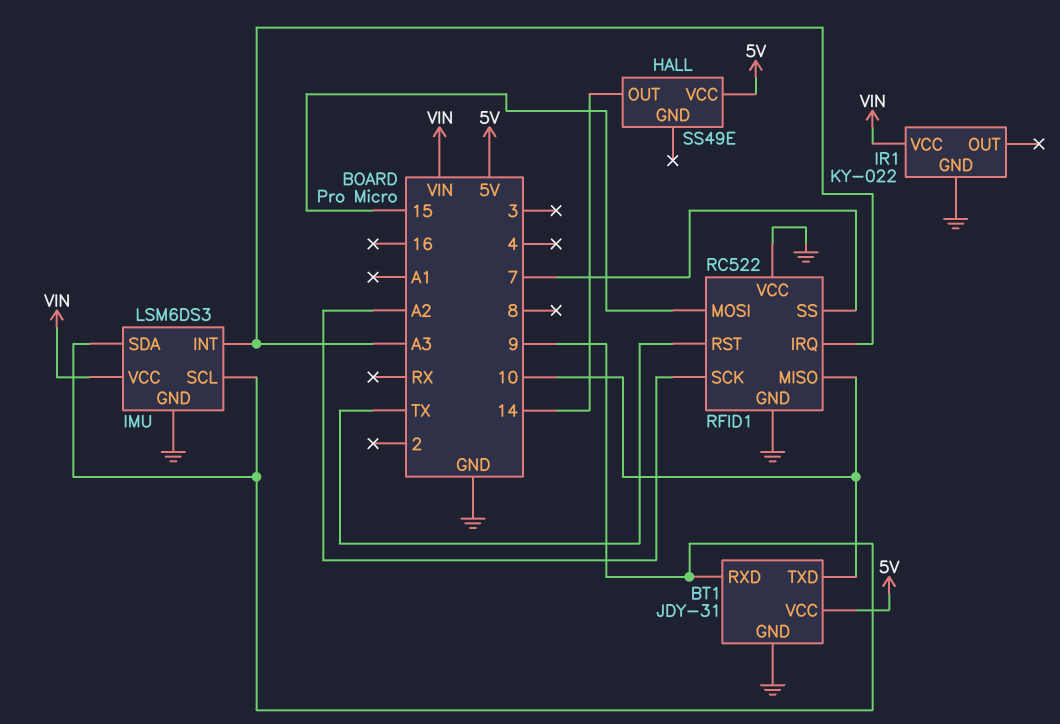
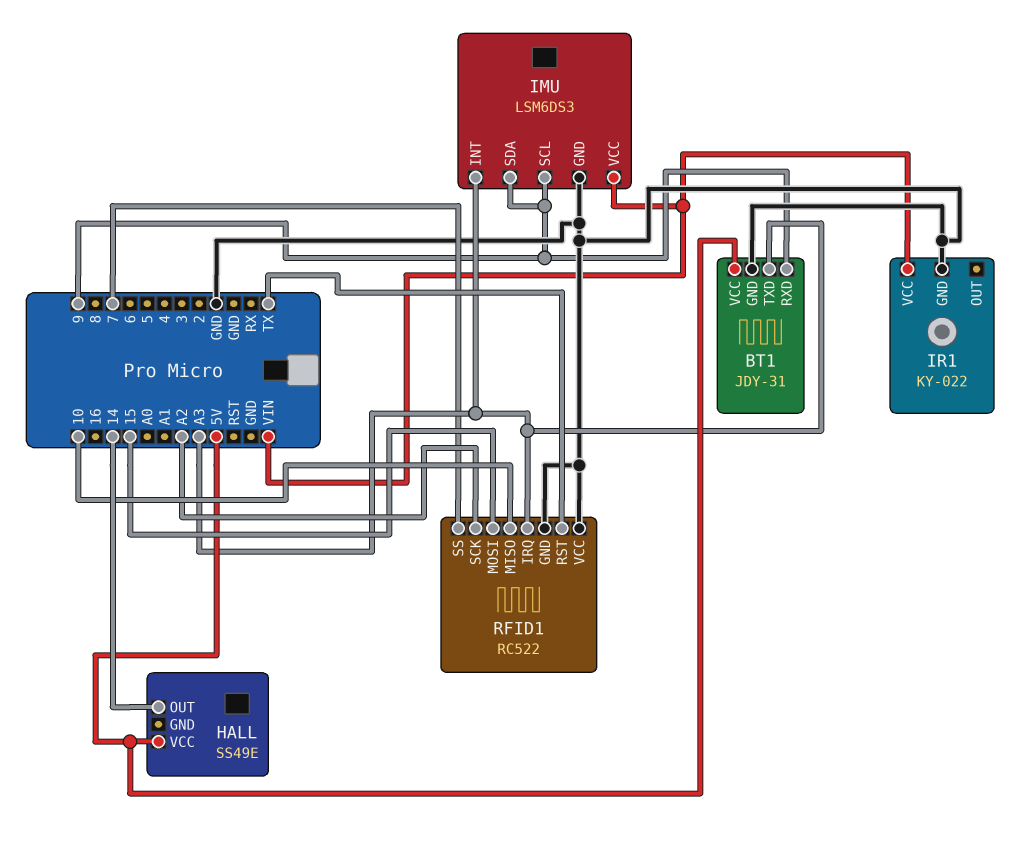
BT1 pin TXD: 10 -> A3

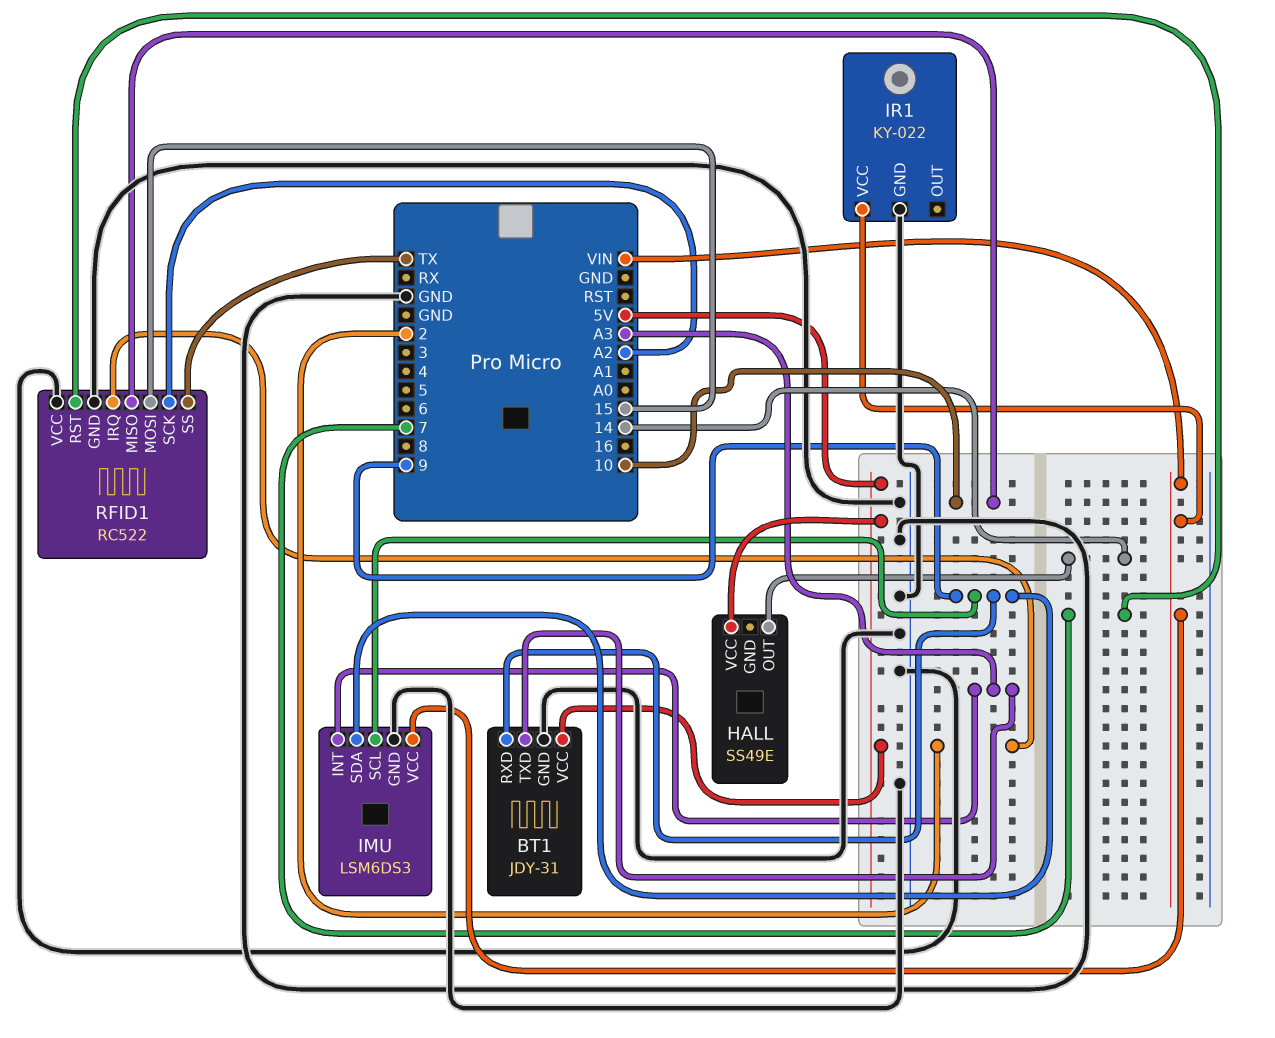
RFID1 pin IRQ: A3 -> 2
RFID1 pin RST: TX -> 7
RFID1 pin SS: 7 -> TX

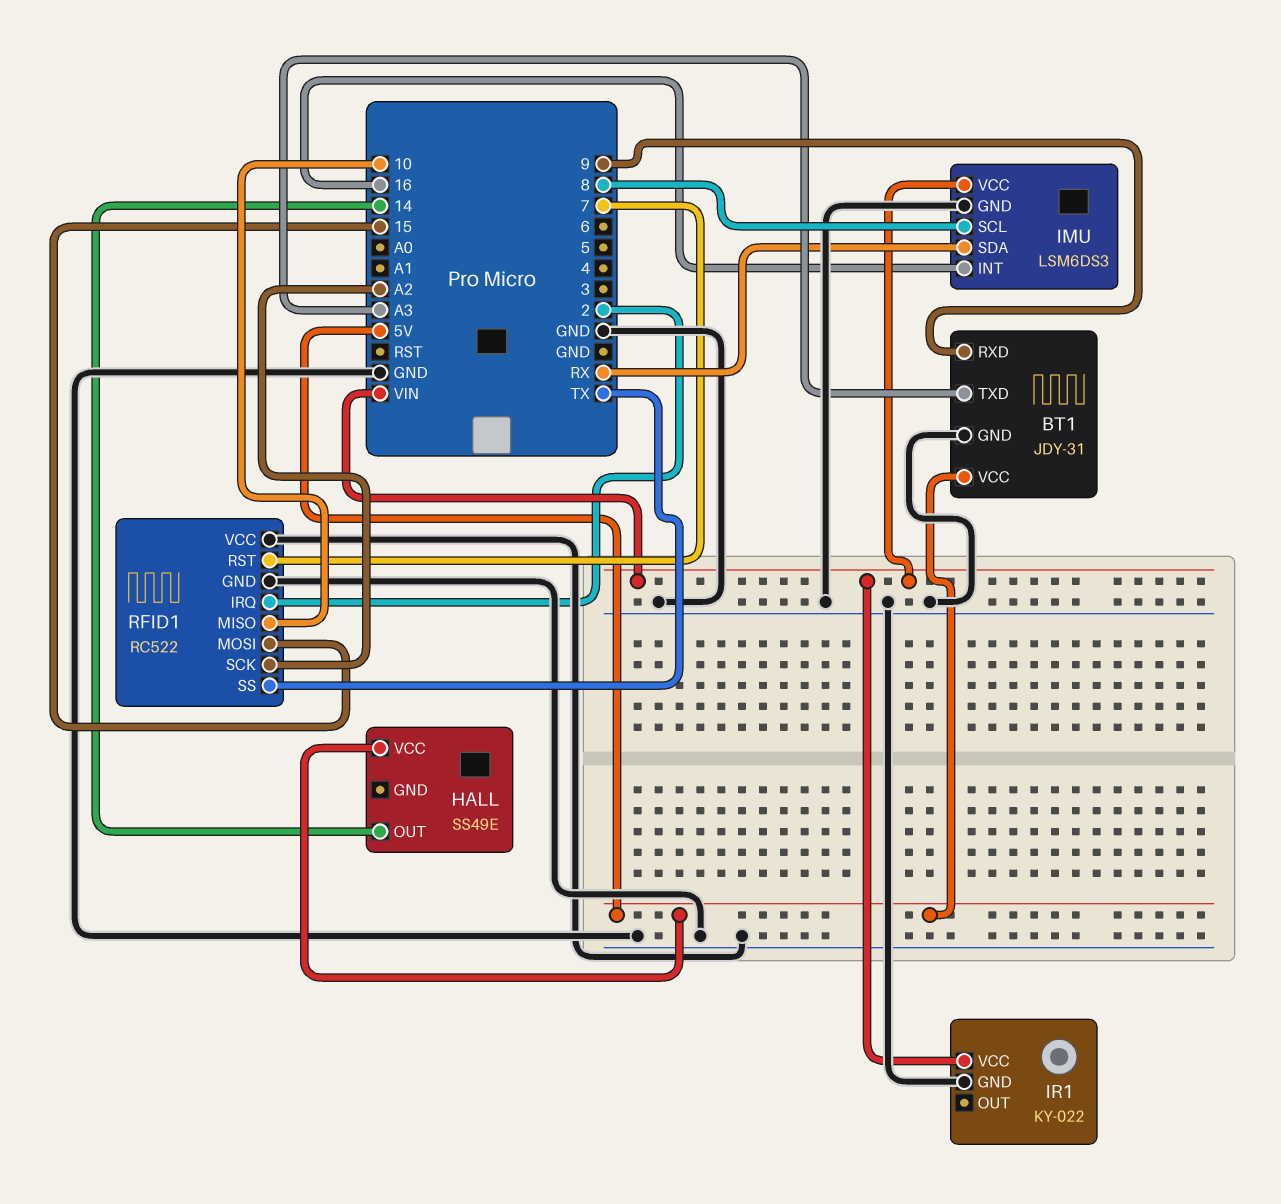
IMU pin INT: A3 -> 16
IMU pin SCL: 9 -> 8
IMU pin SDA: 9 -> RX

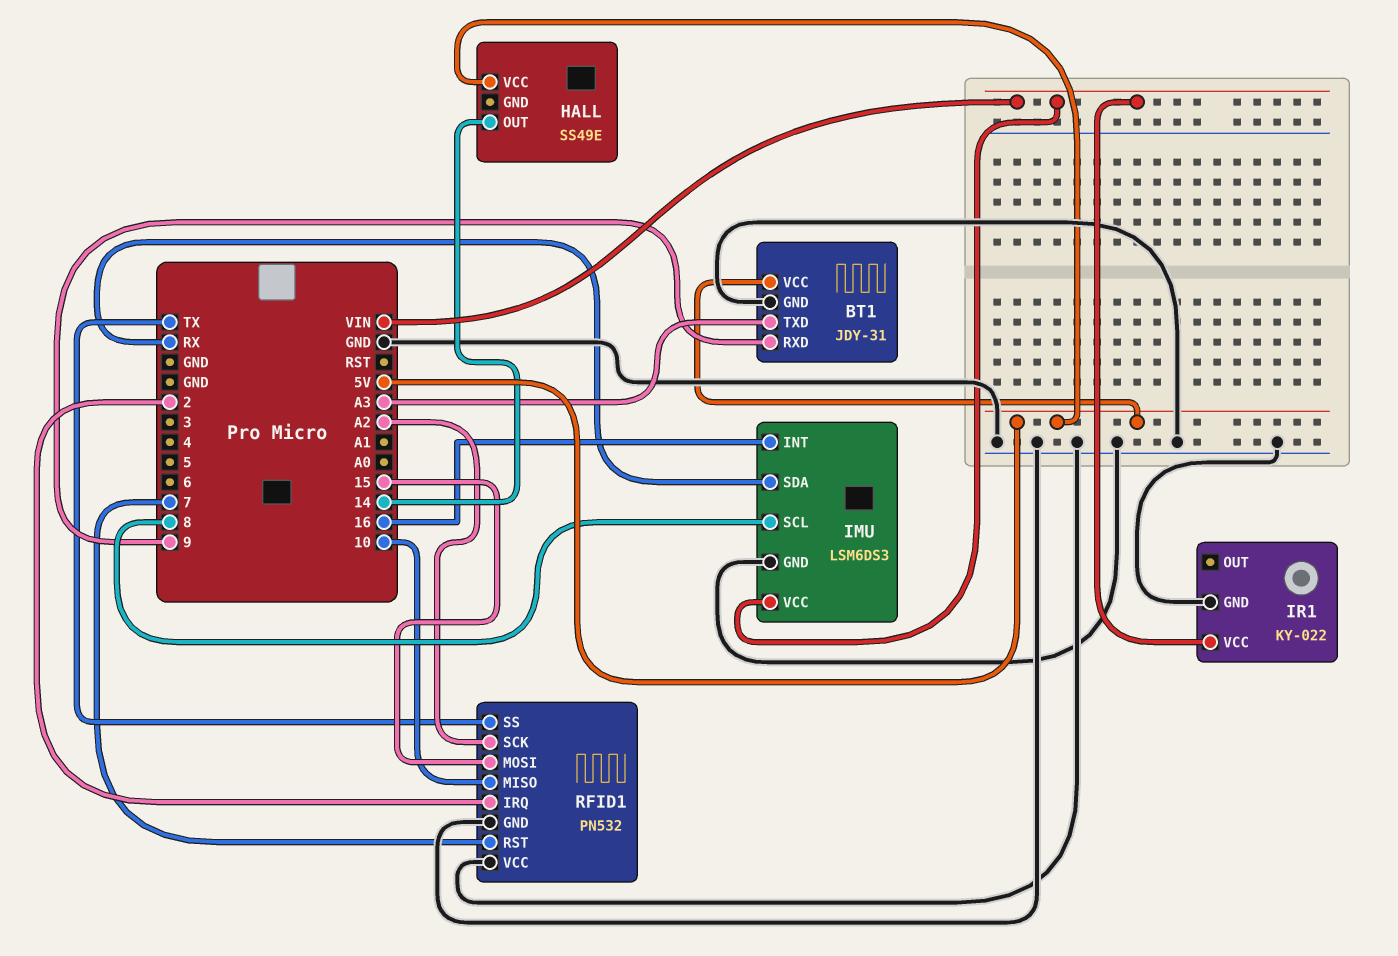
RFID1: RC522 -> PN532

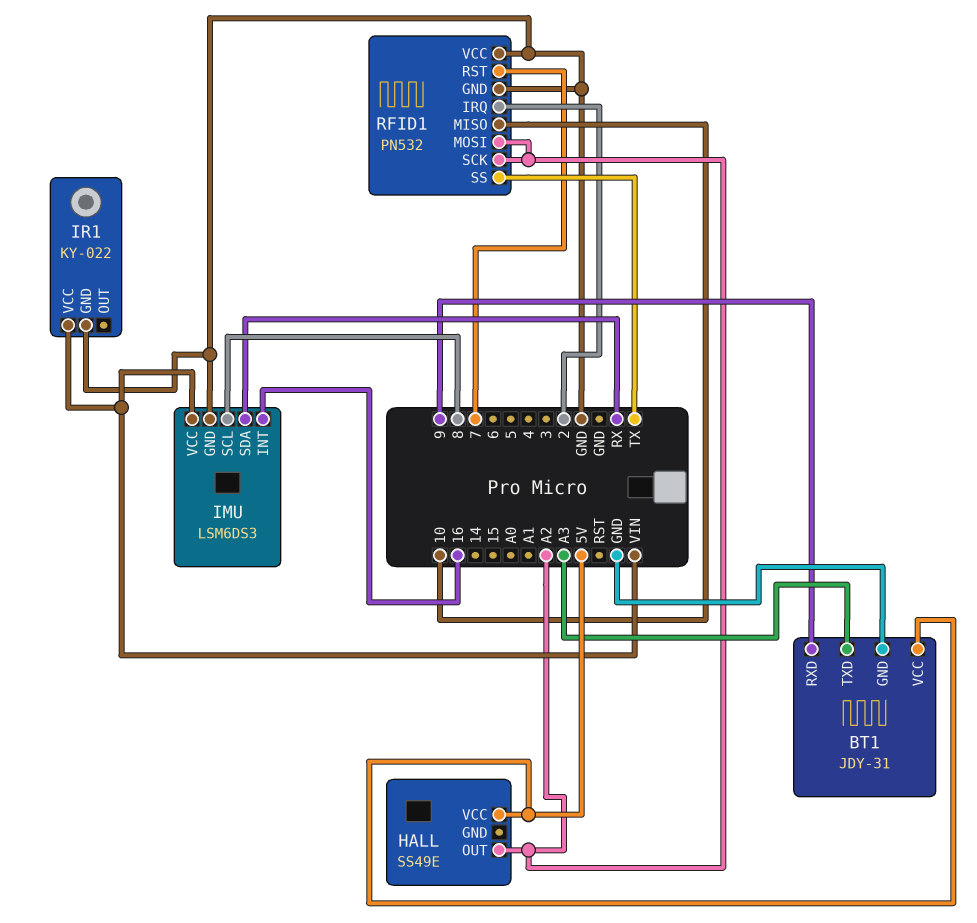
HALL pin OUT: 14 -> A2
RFID1 pin MOSI: 15 -> A2

